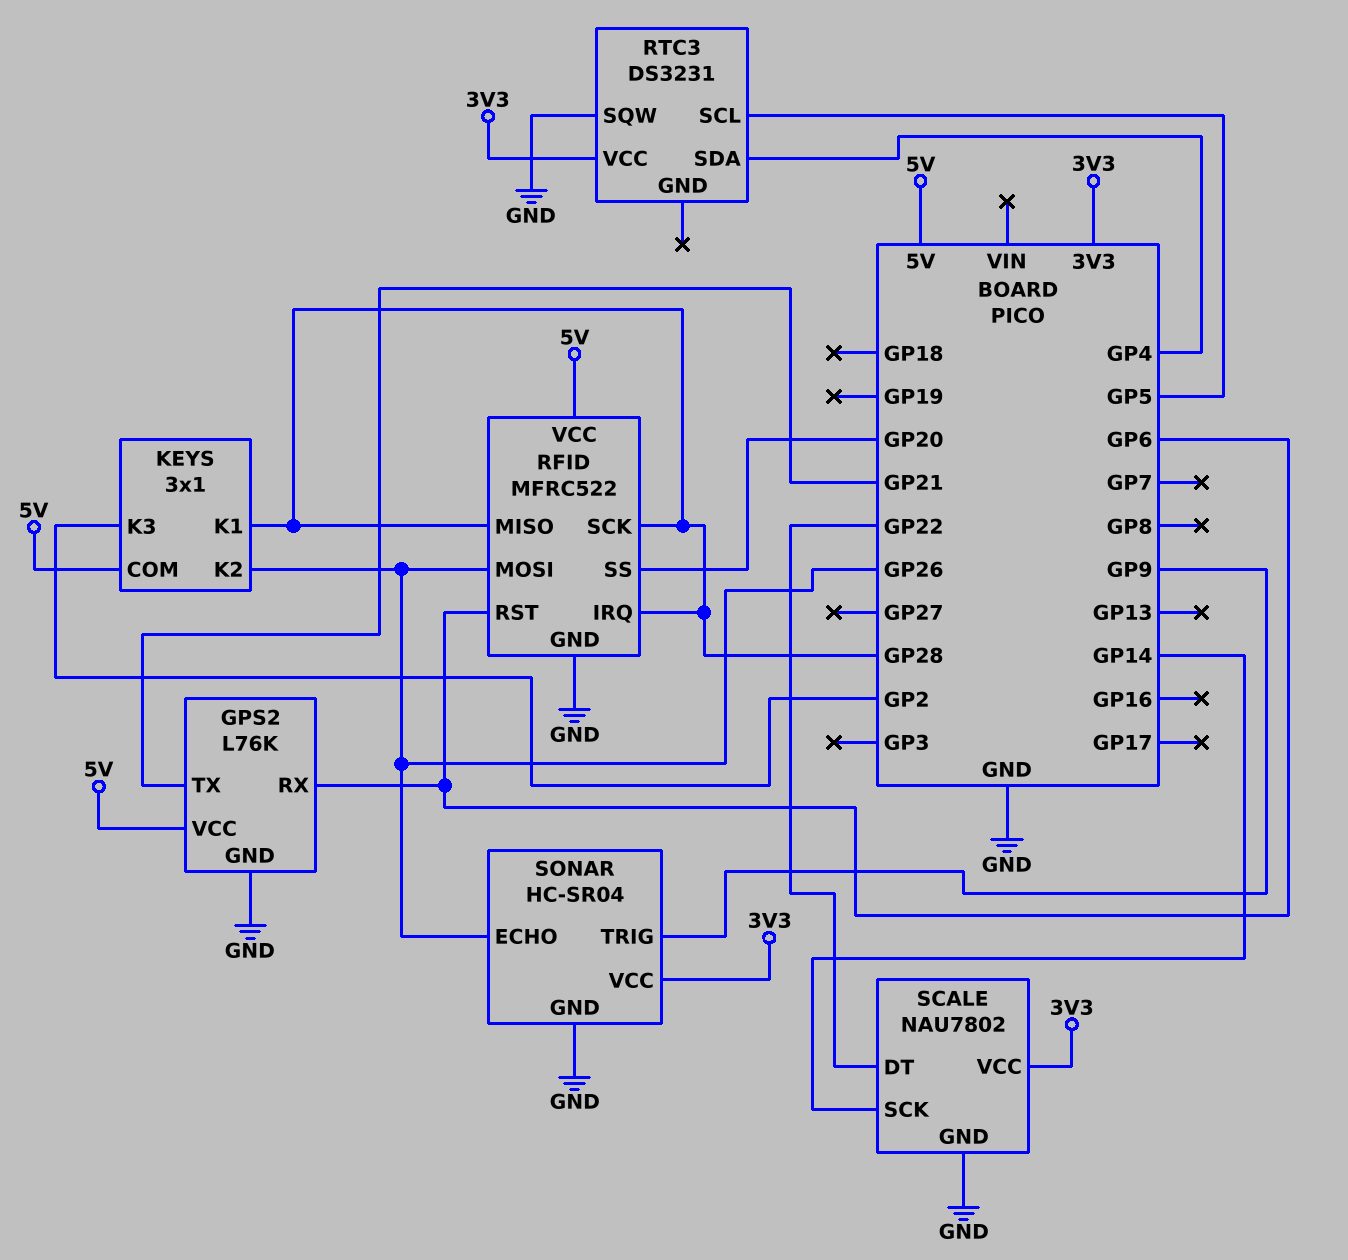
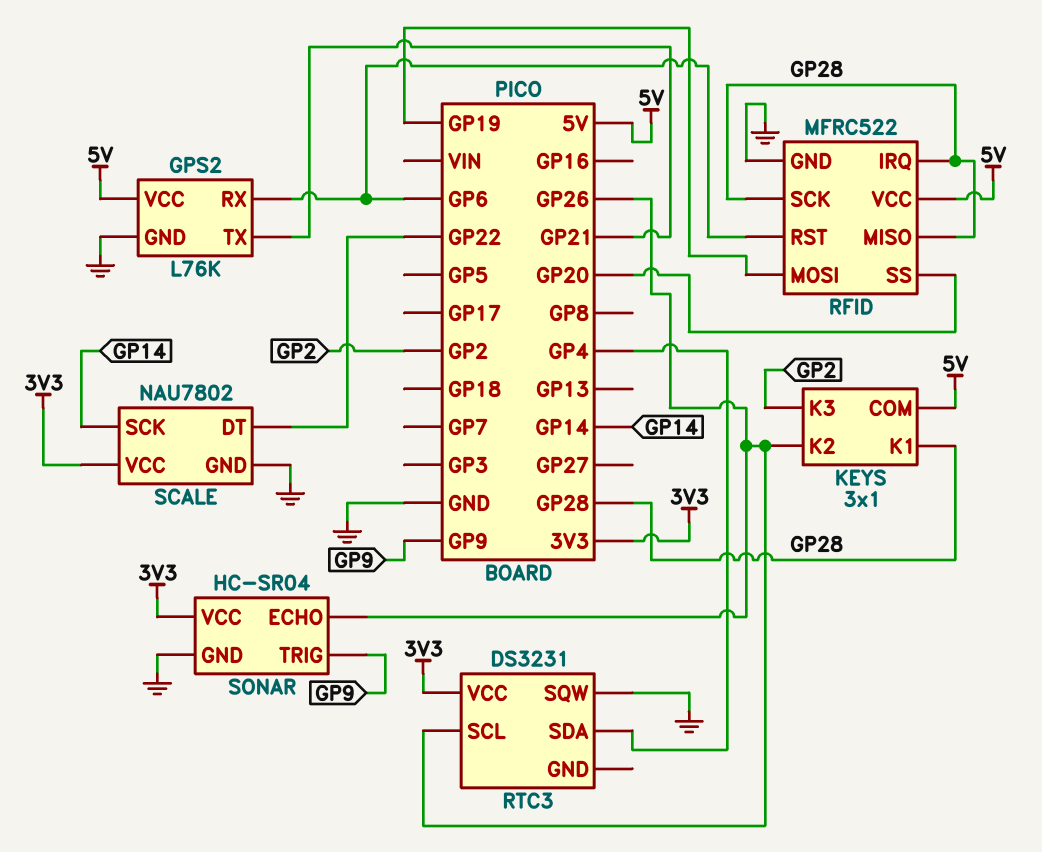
RFID pin MOSI: GP26 -> GP19
RTC3 pin SCL: GP5 -> GP26

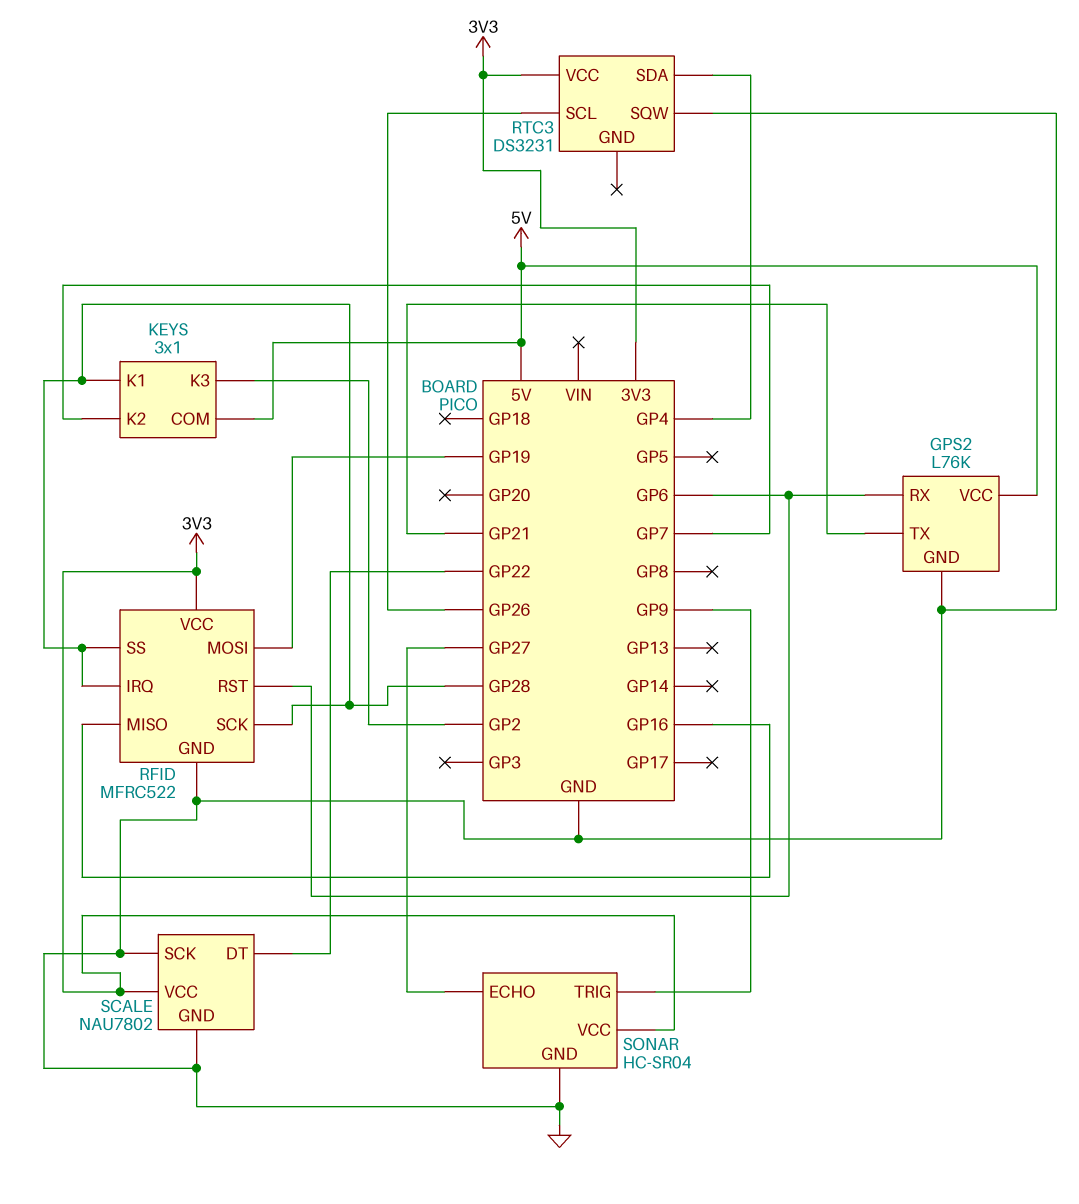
KEYS pin K2: GP26 -> GP7
RFID pin MISO: GP28 -> GP16
RFID pin SS: GP20 -> GP28
RFID pin VCC: 5V -> 3V3
SCALE pin SCK: GP14 -> GND
SONAR pin ECHO: GP26 -> GP27

